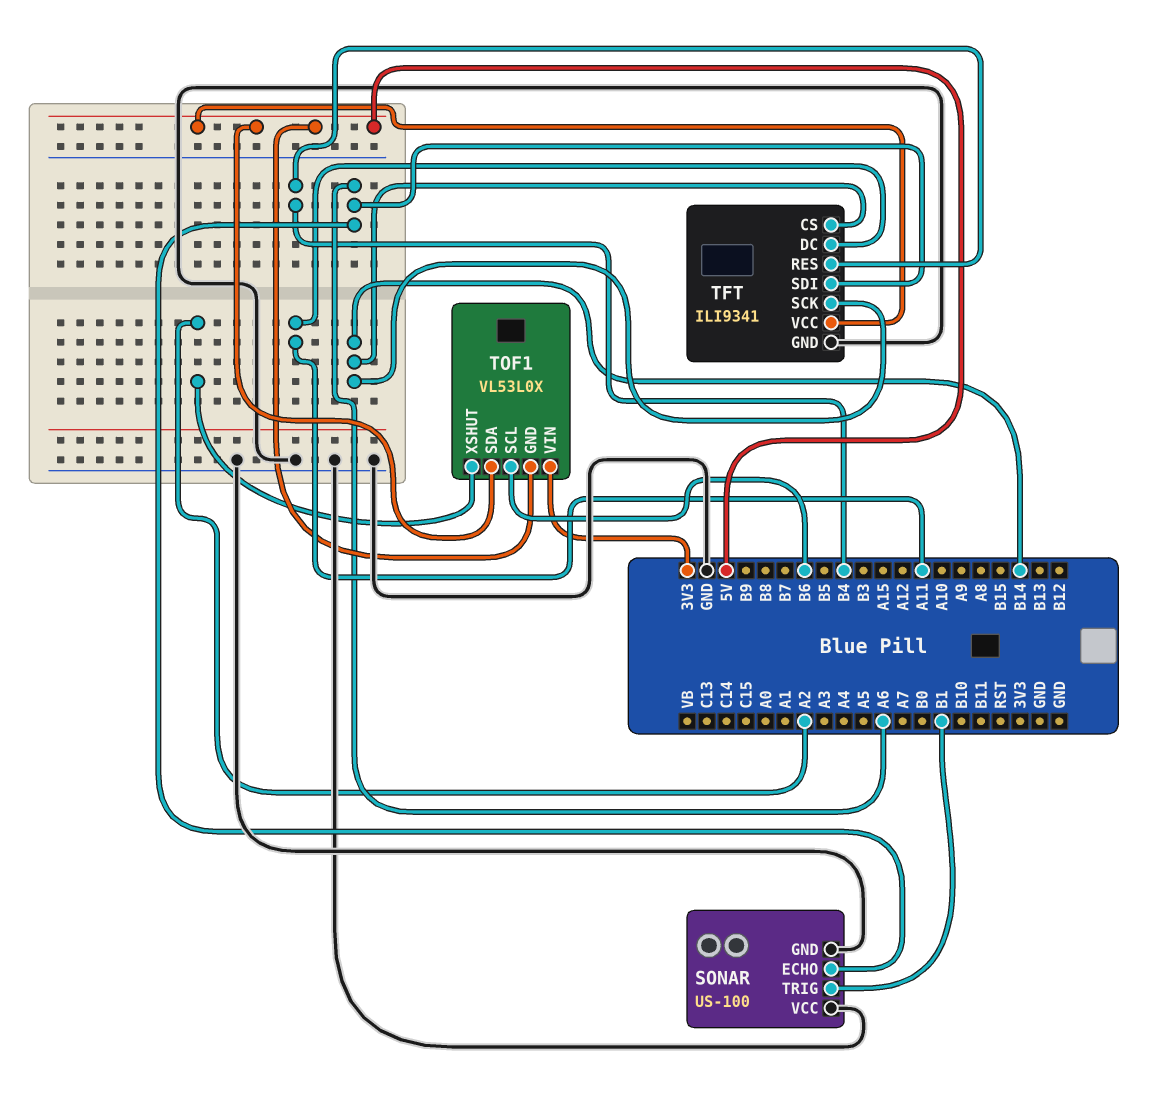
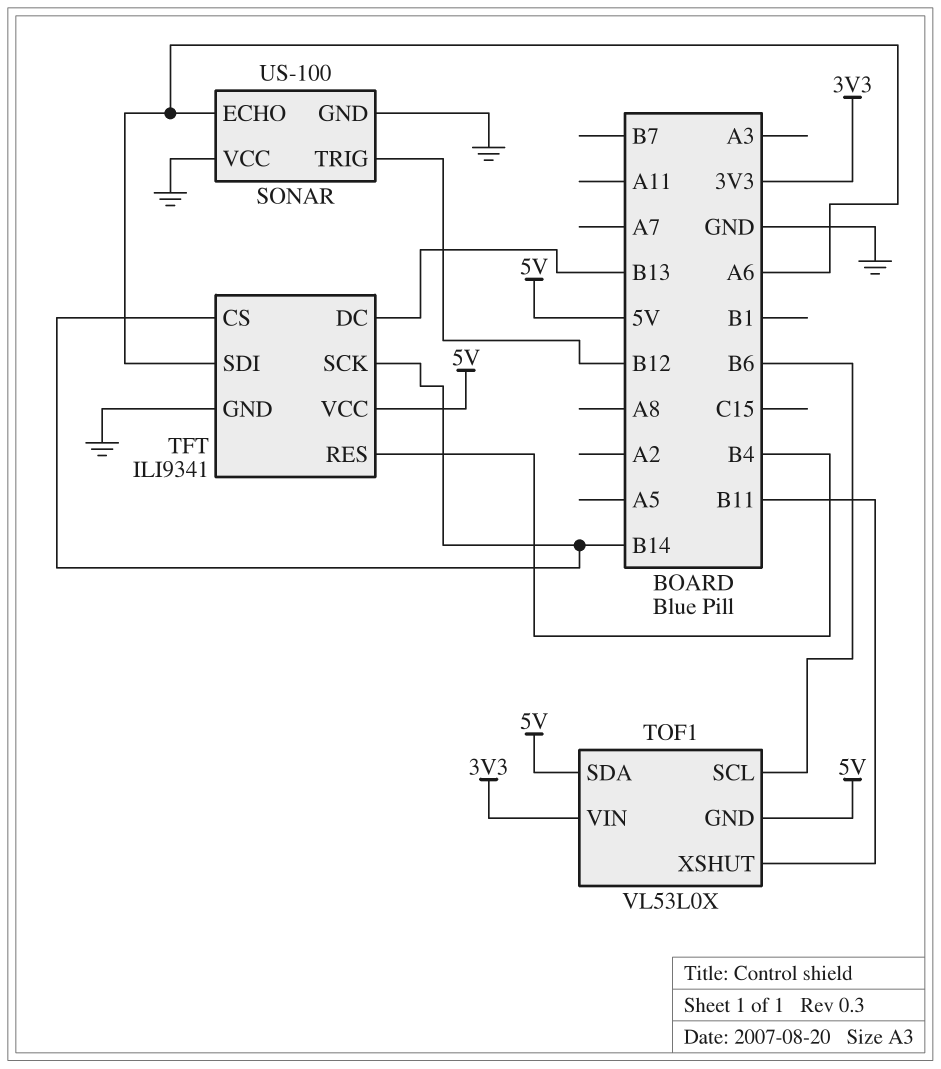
SONAR pin TRIG: B1 -> B12
TFT pin DC: A11 -> B13
TOF1 pin XSHUT: A2 -> B11

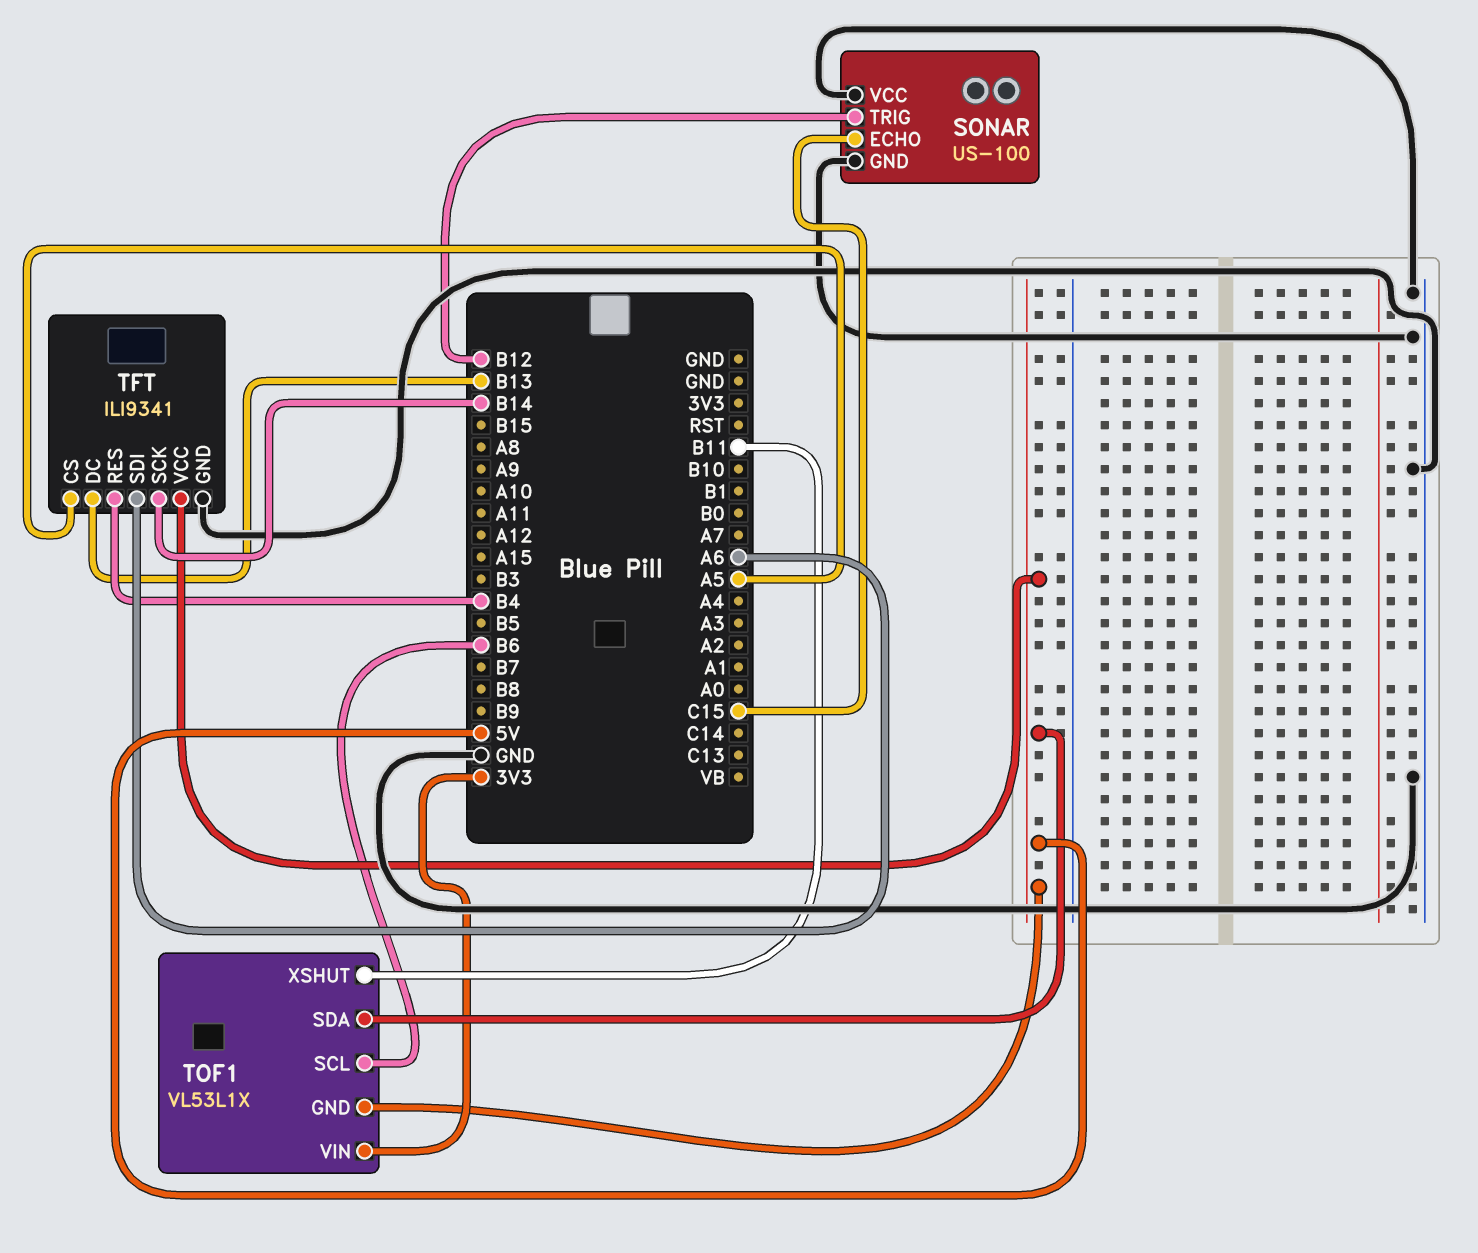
SONAR pin ECHO: A6 -> C15
TFT pin CS: B14 -> A5
TOF1: VL53L0X -> VL53L1X

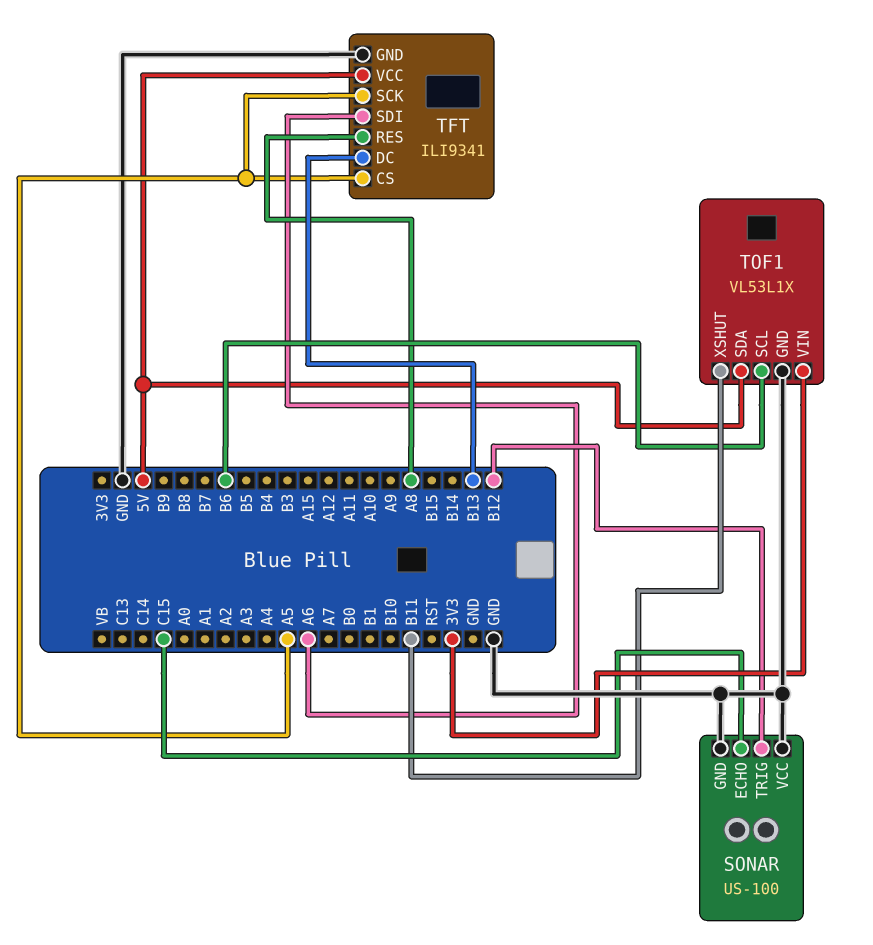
TFT pin RES: B4 -> A8
TFT pin SCK: B14 -> A5
TOF1 pin GND: 5V -> GND

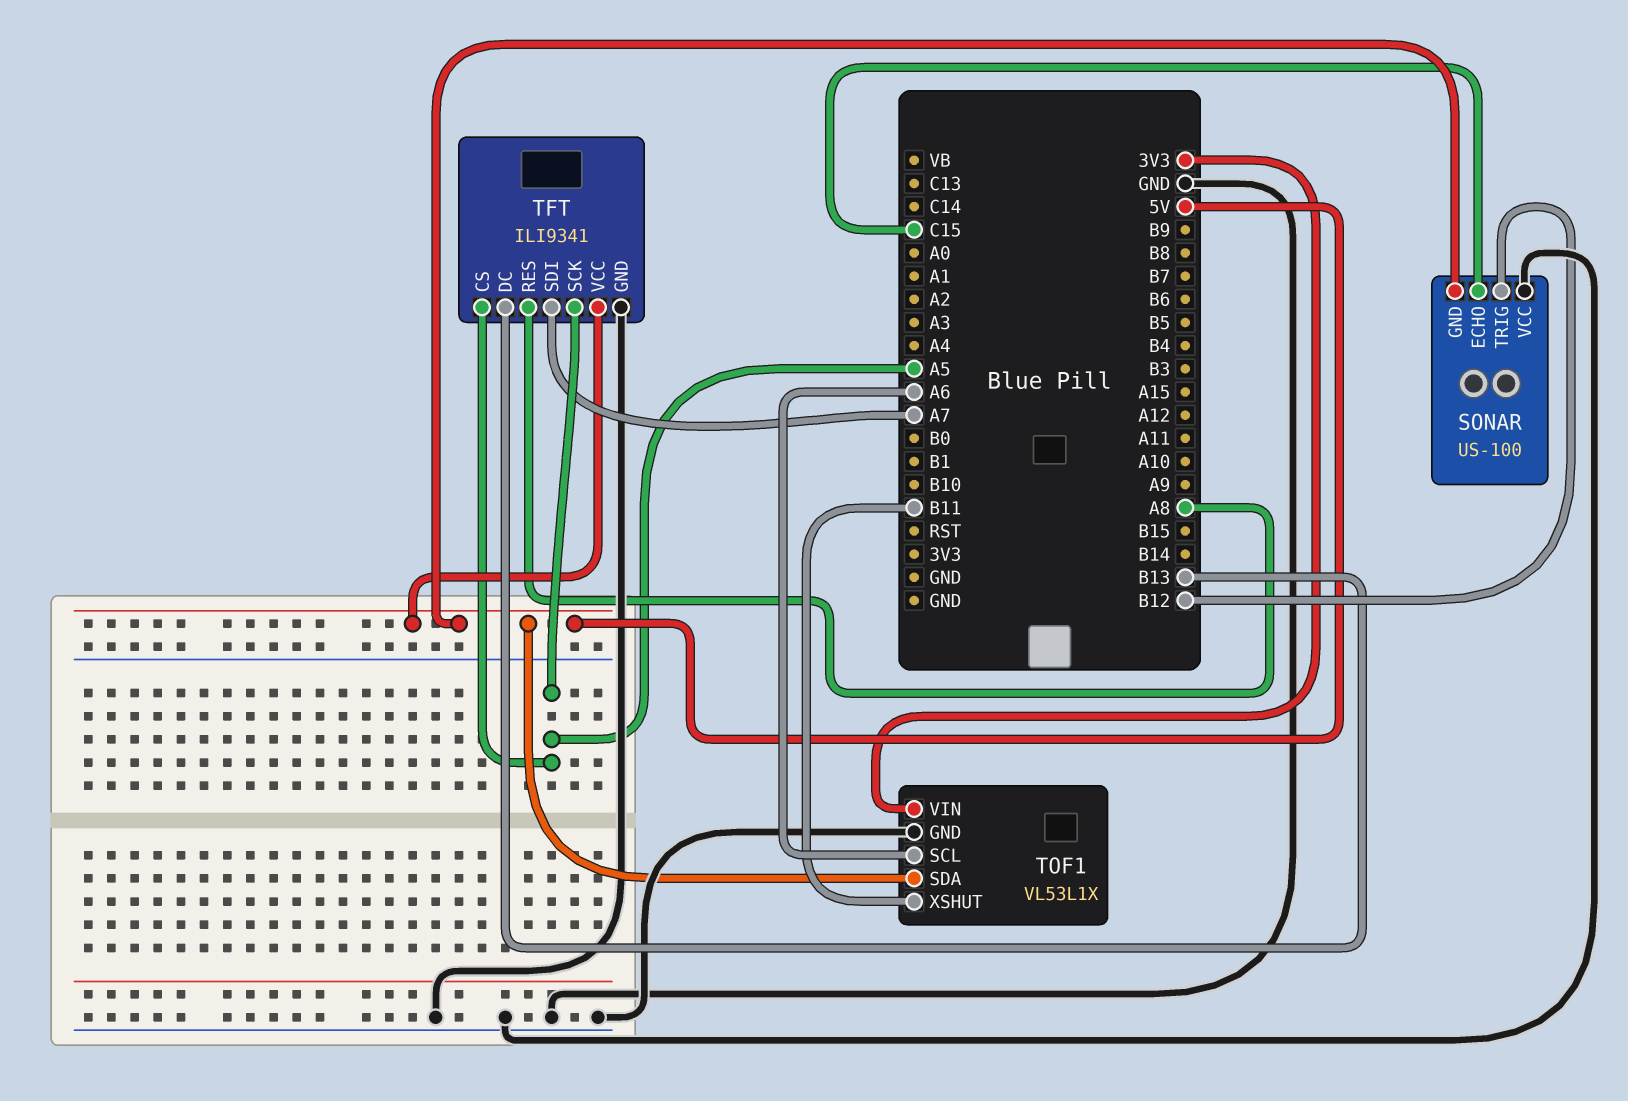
SONAR pin GND: GND -> 5V
TFT pin SDI: A6 -> A7
TOF1 pin SCL: B6 -> A6

